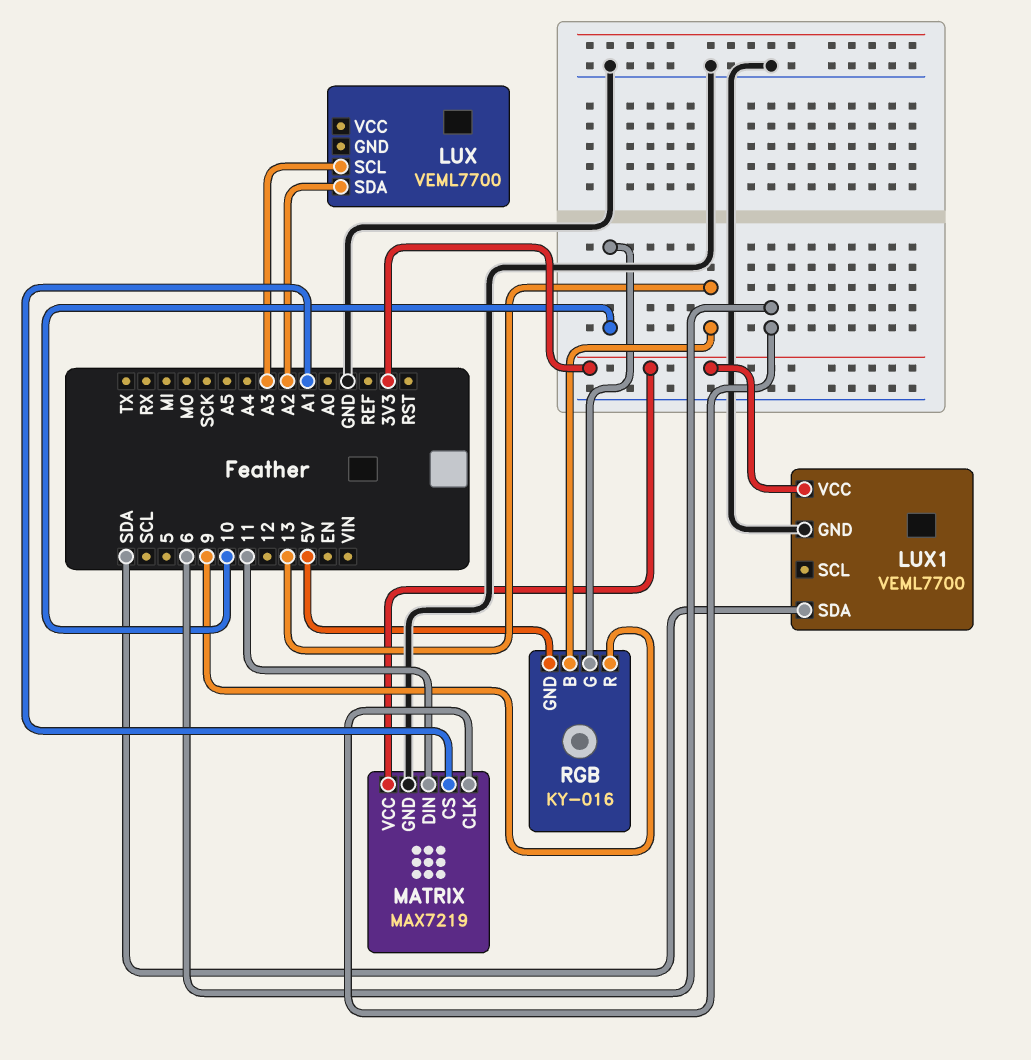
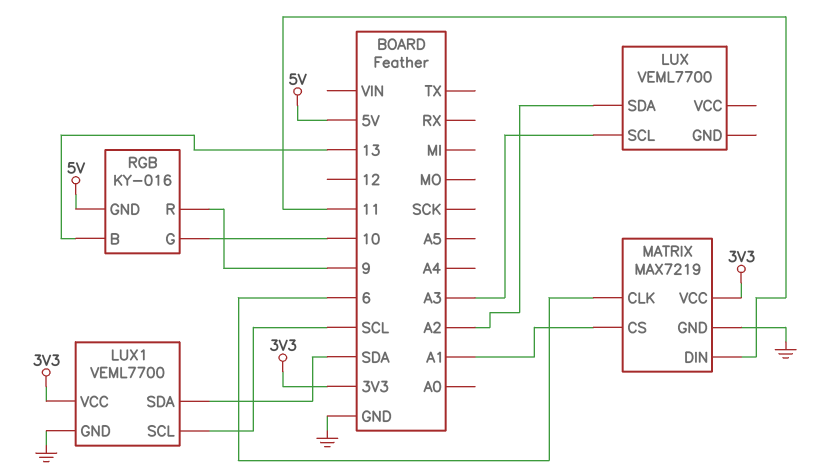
LUX1 pin SCL: none -> SCL

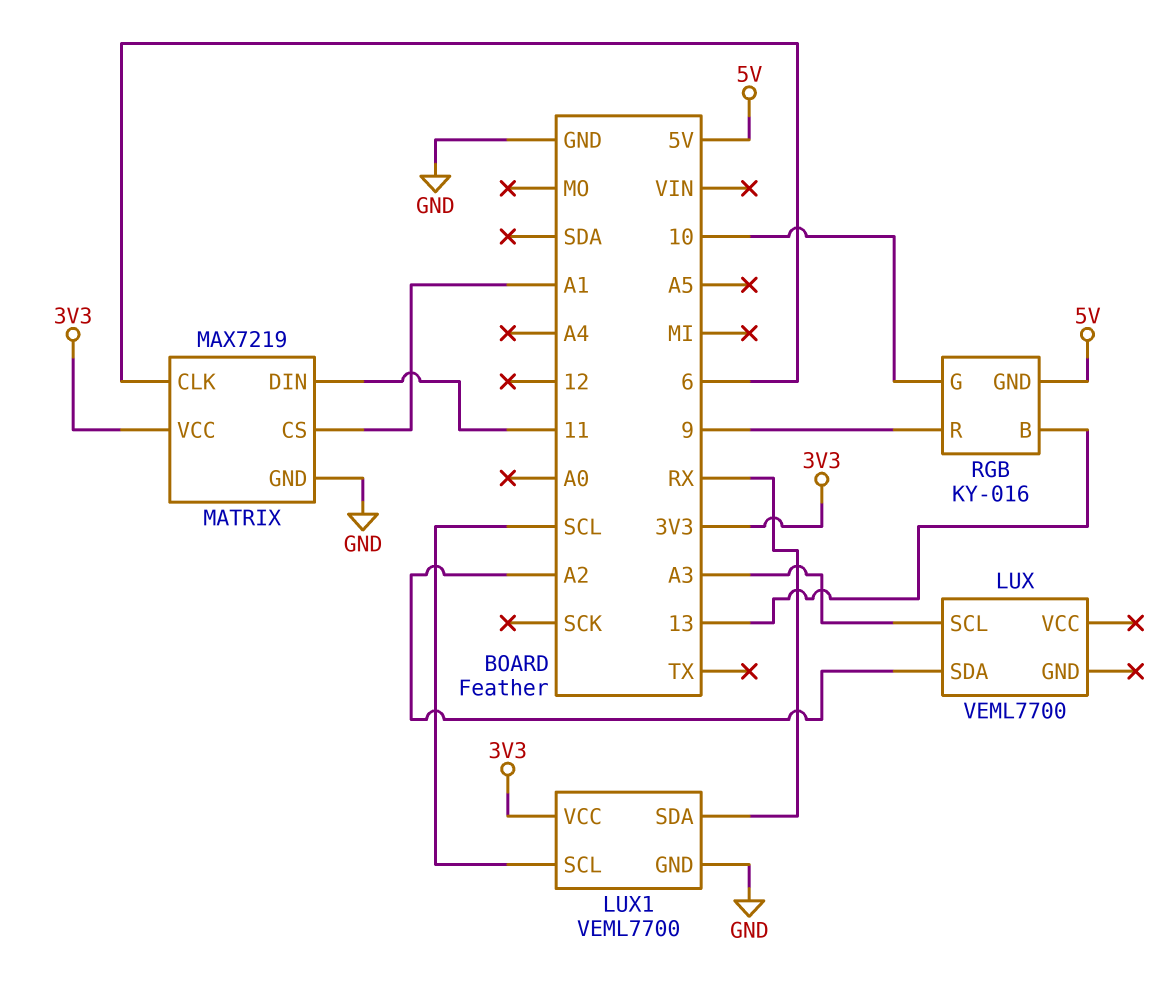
LUX1 pin SDA: SDA -> RX

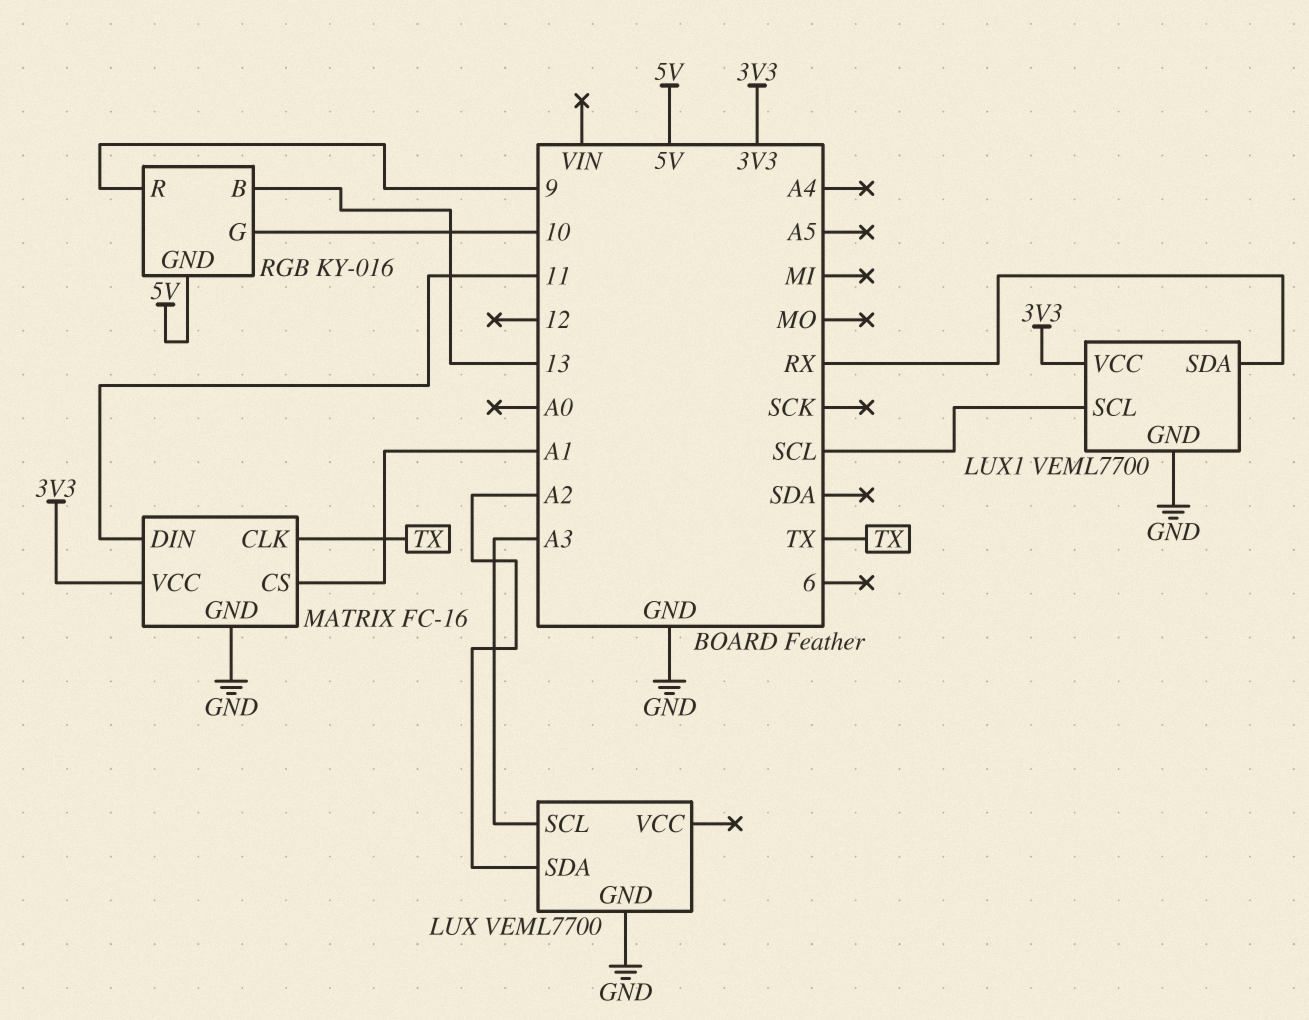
LUX pin GND: none -> GND
MATRIX: MAX7219 -> FC-16
MATRIX pin CLK: 6 -> TX

